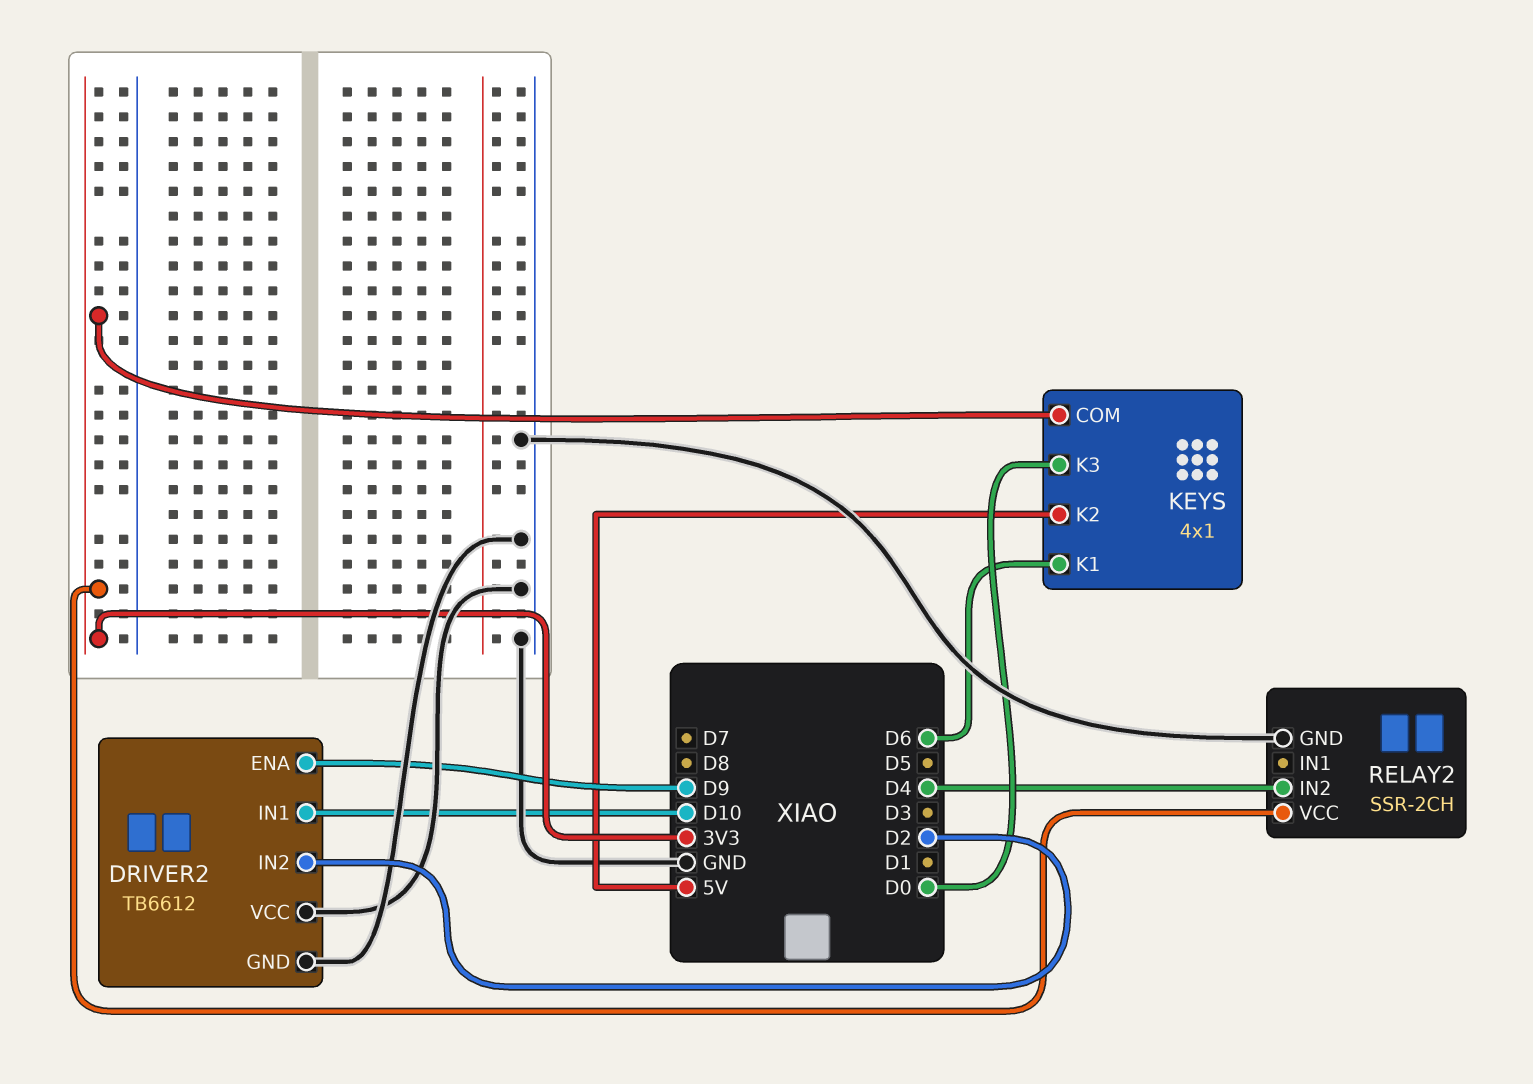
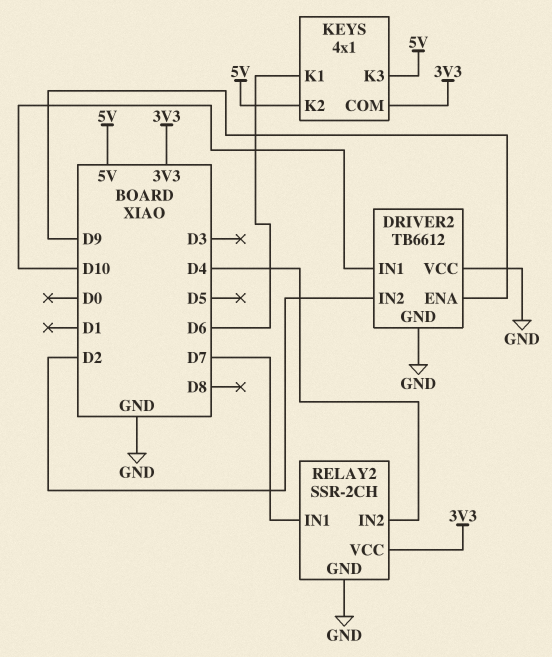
KEYS pin K3: D0 -> 5V
RELAY2 pin IN1: none -> D7

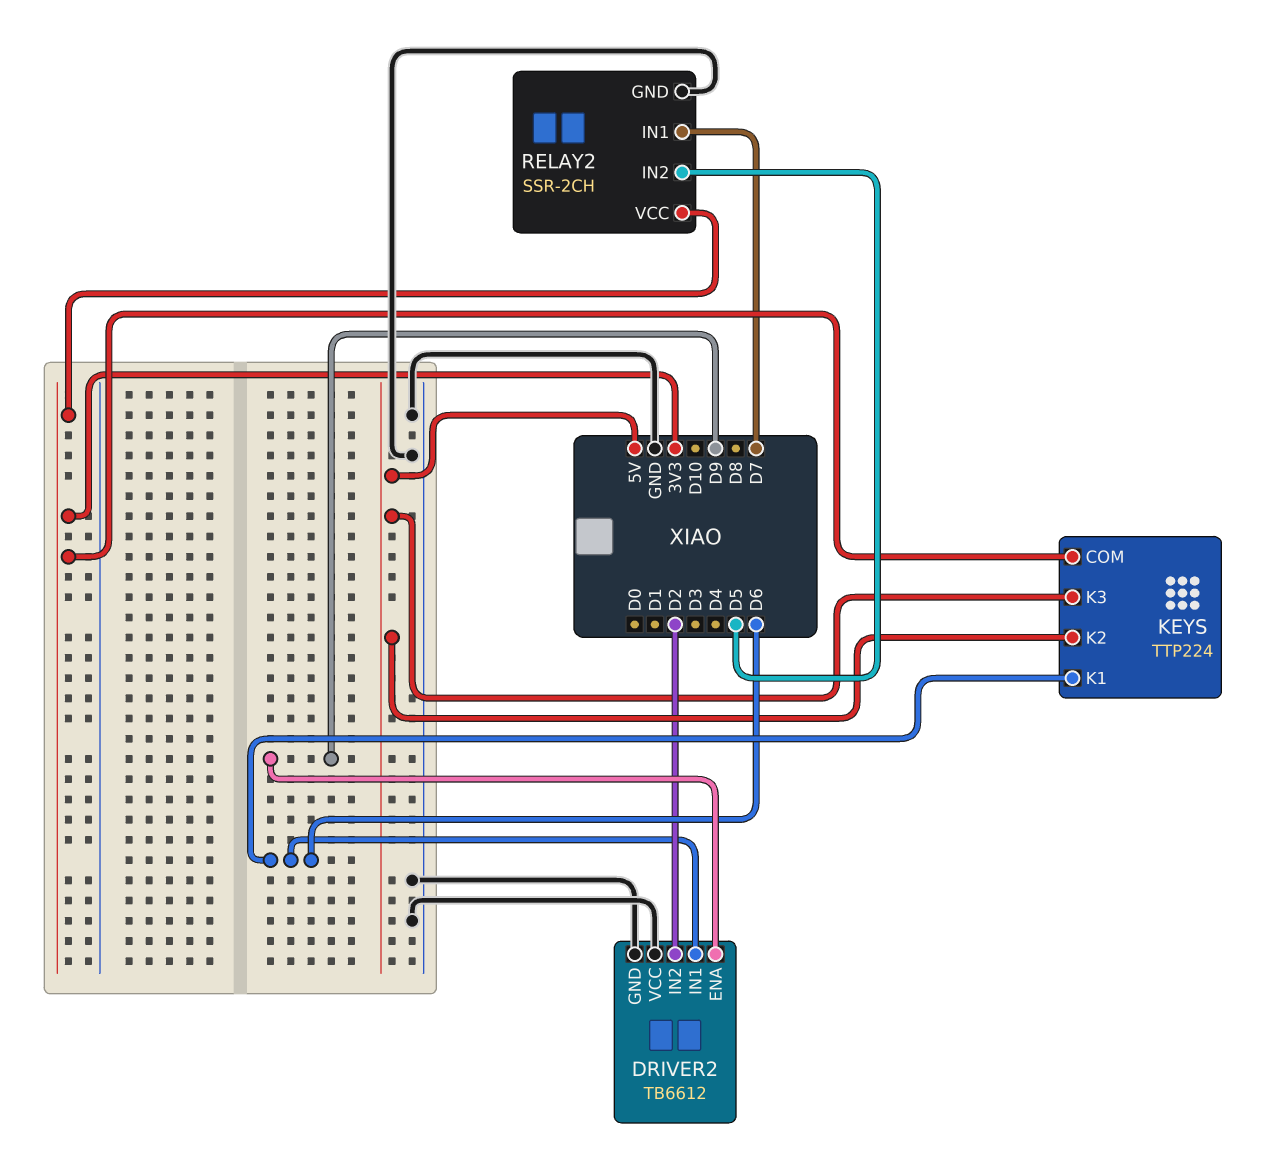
DRIVER2 pin IN1: D10 -> D6
KEYS: 4x1 -> TTP224
RELAY2 pin IN2: D4 -> D5

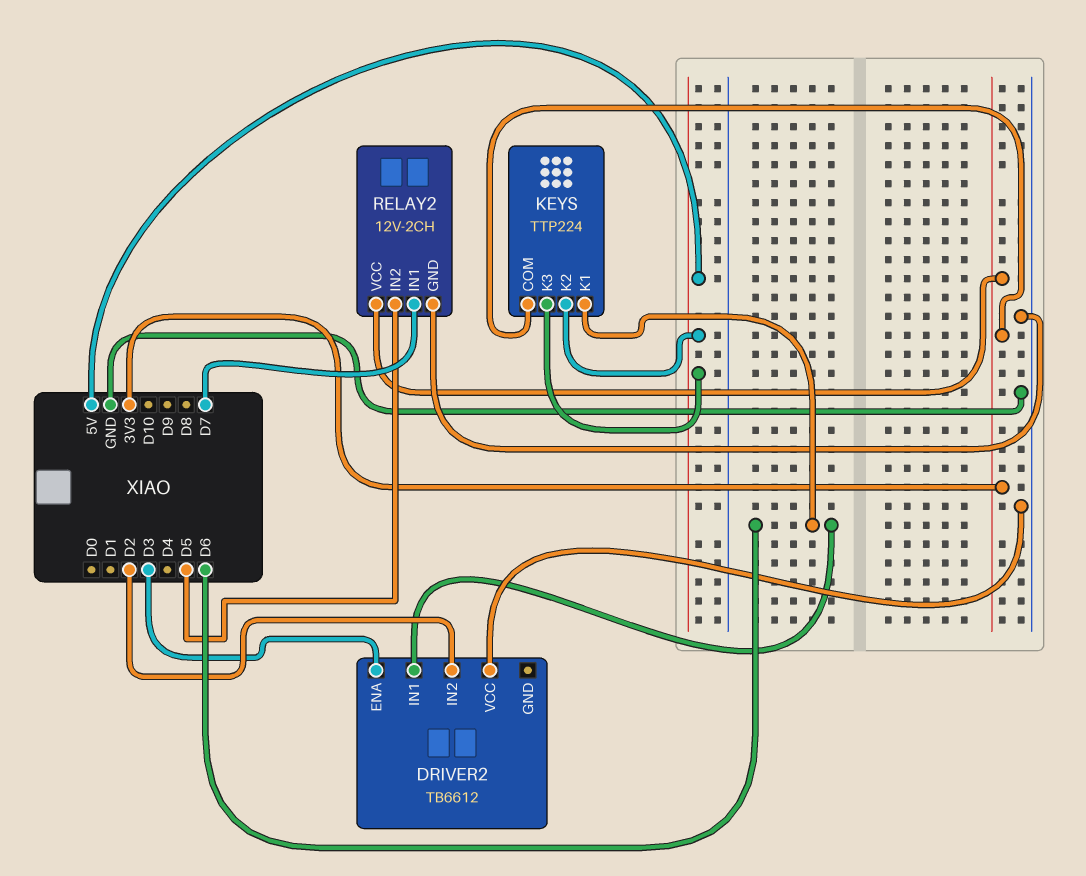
DRIVER2 pin ENA: D9 -> D3
DRIVER2 pin GND: GND -> none
RELAY2: SSR-2CH -> 12V-2CH

